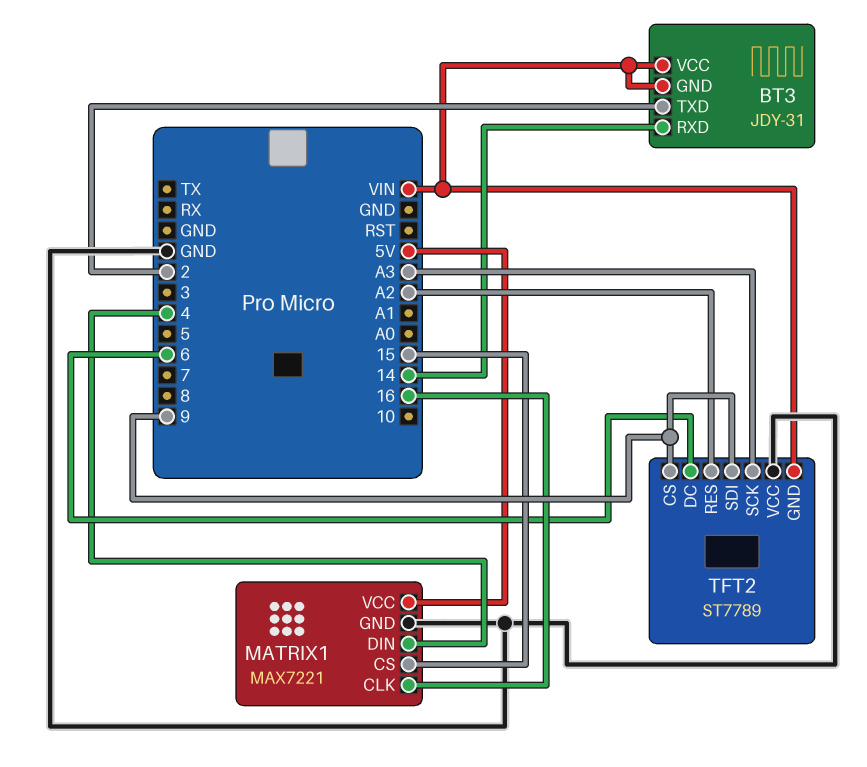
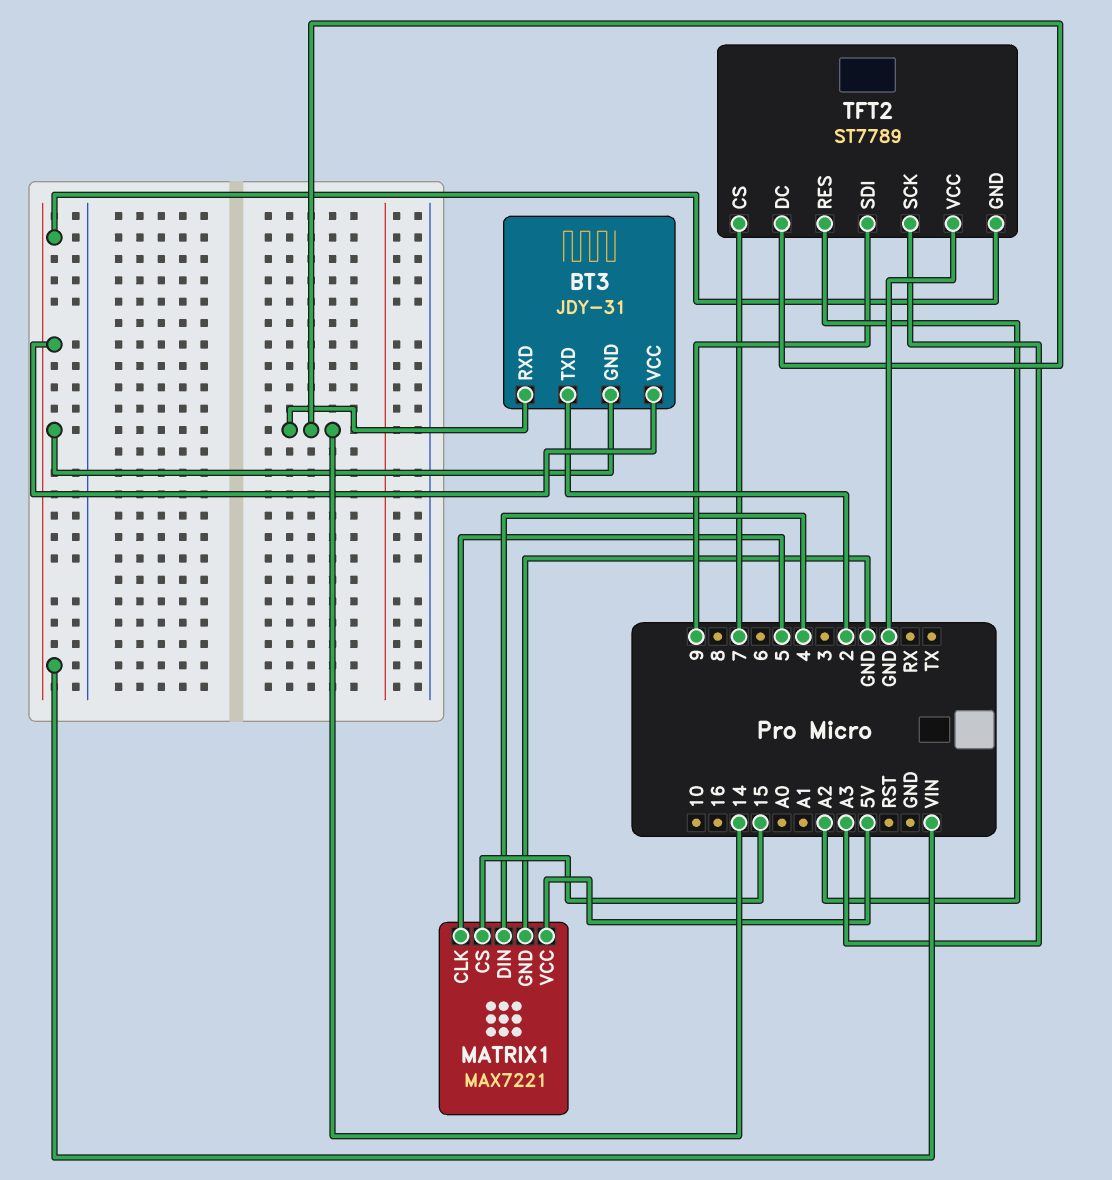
MATRIX1 pin CLK: 16 -> 5
TFT2 pin CS: 9 -> 7
TFT2 pin DC: 6 -> 14

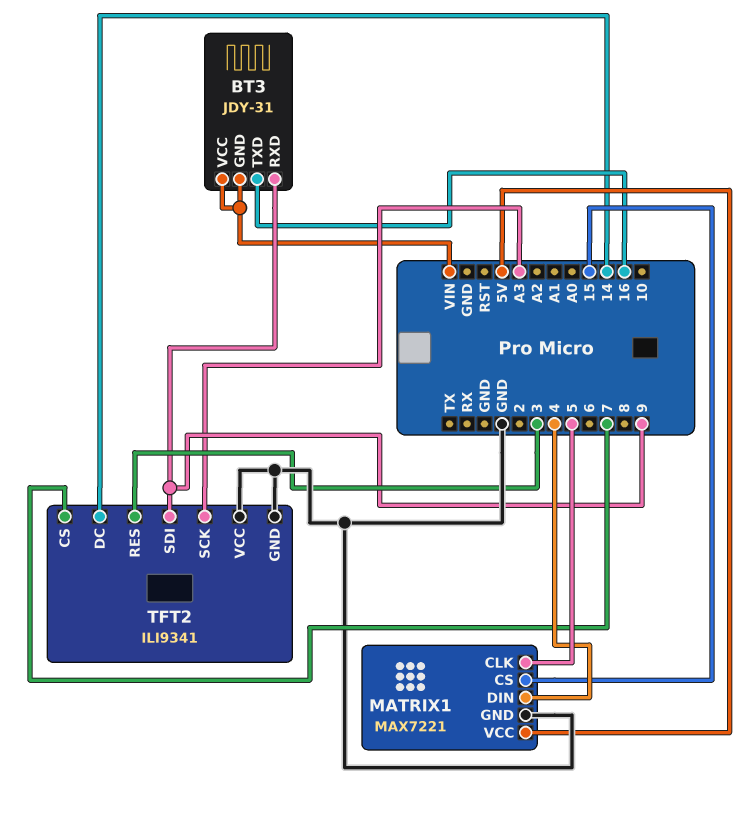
BT3 pin RXD: 14 -> 9
BT3 pin TXD: 2 -> 16
TFT2: ST7789 -> ILI9341
TFT2 pin GND: VIN -> GND
TFT2 pin RES: A2 -> 3

